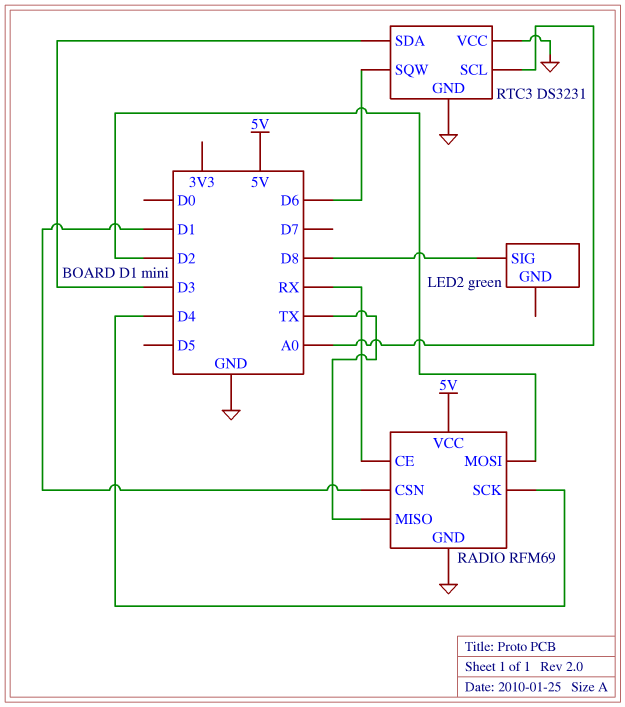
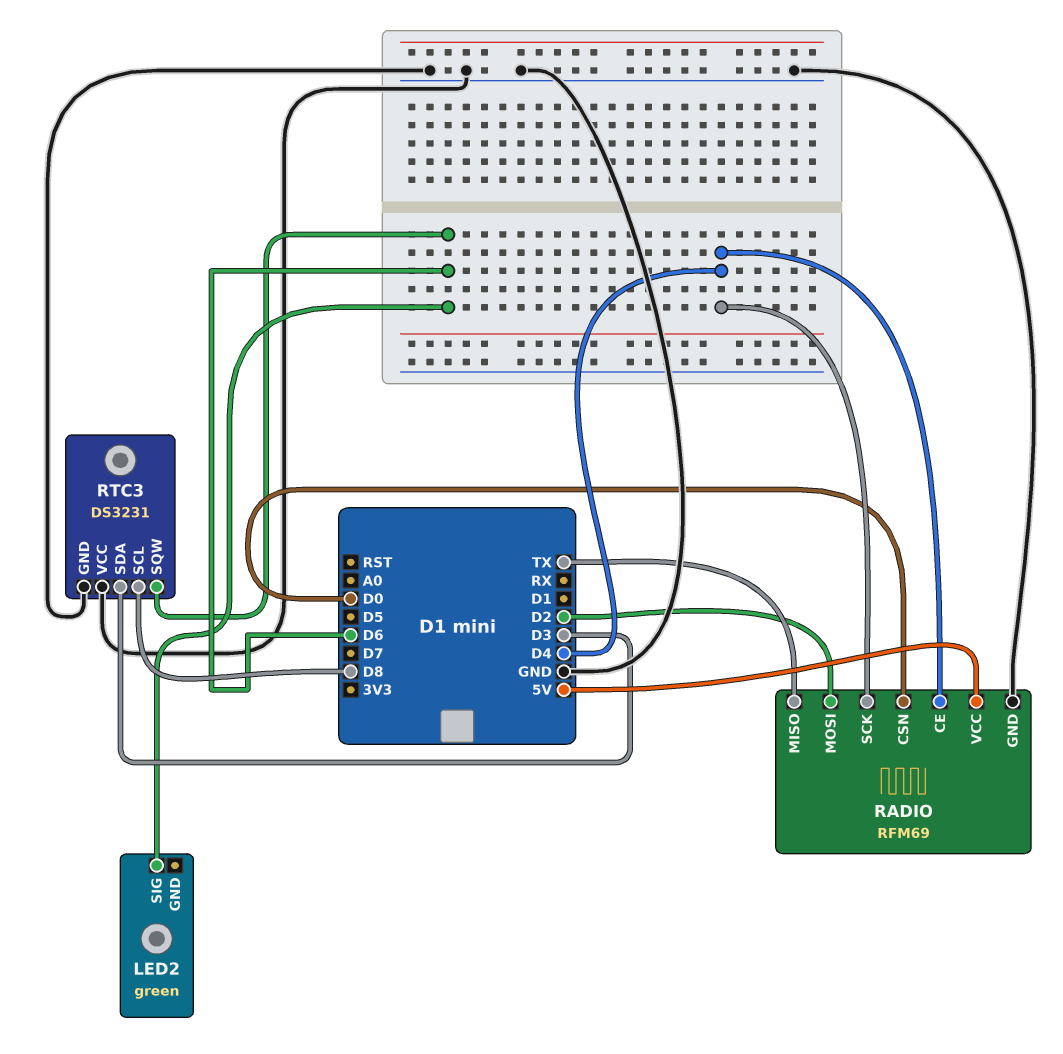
LED2 pin SIG: D8 -> D6
RADIO pin CE: RX -> D4
RADIO pin CSN: D1 -> D0
RTC3 pin SCL: A0 -> D8

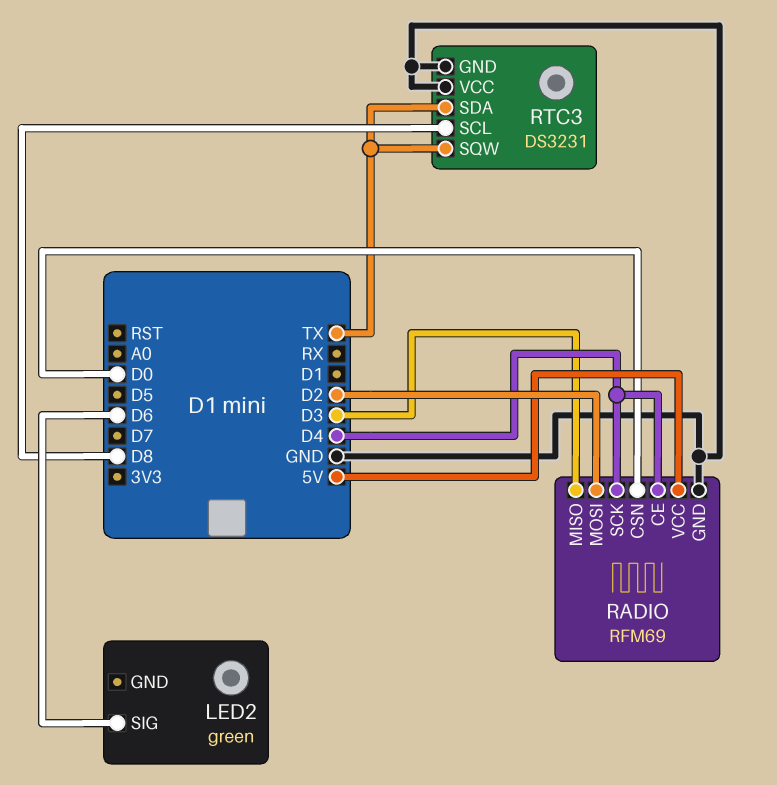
RADIO pin MISO: TX -> D3
RTC3 pin SDA: D3 -> TX
RTC3 pin SQW: D6 -> TX

